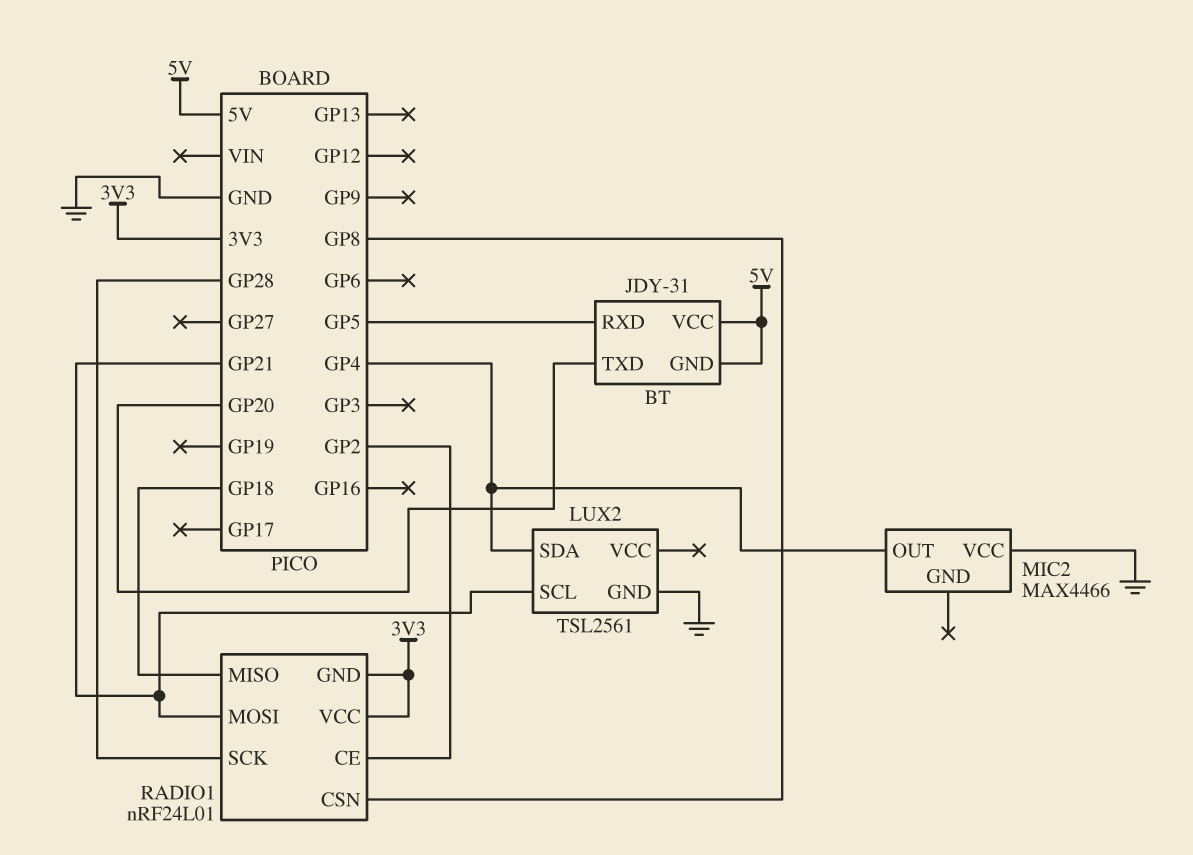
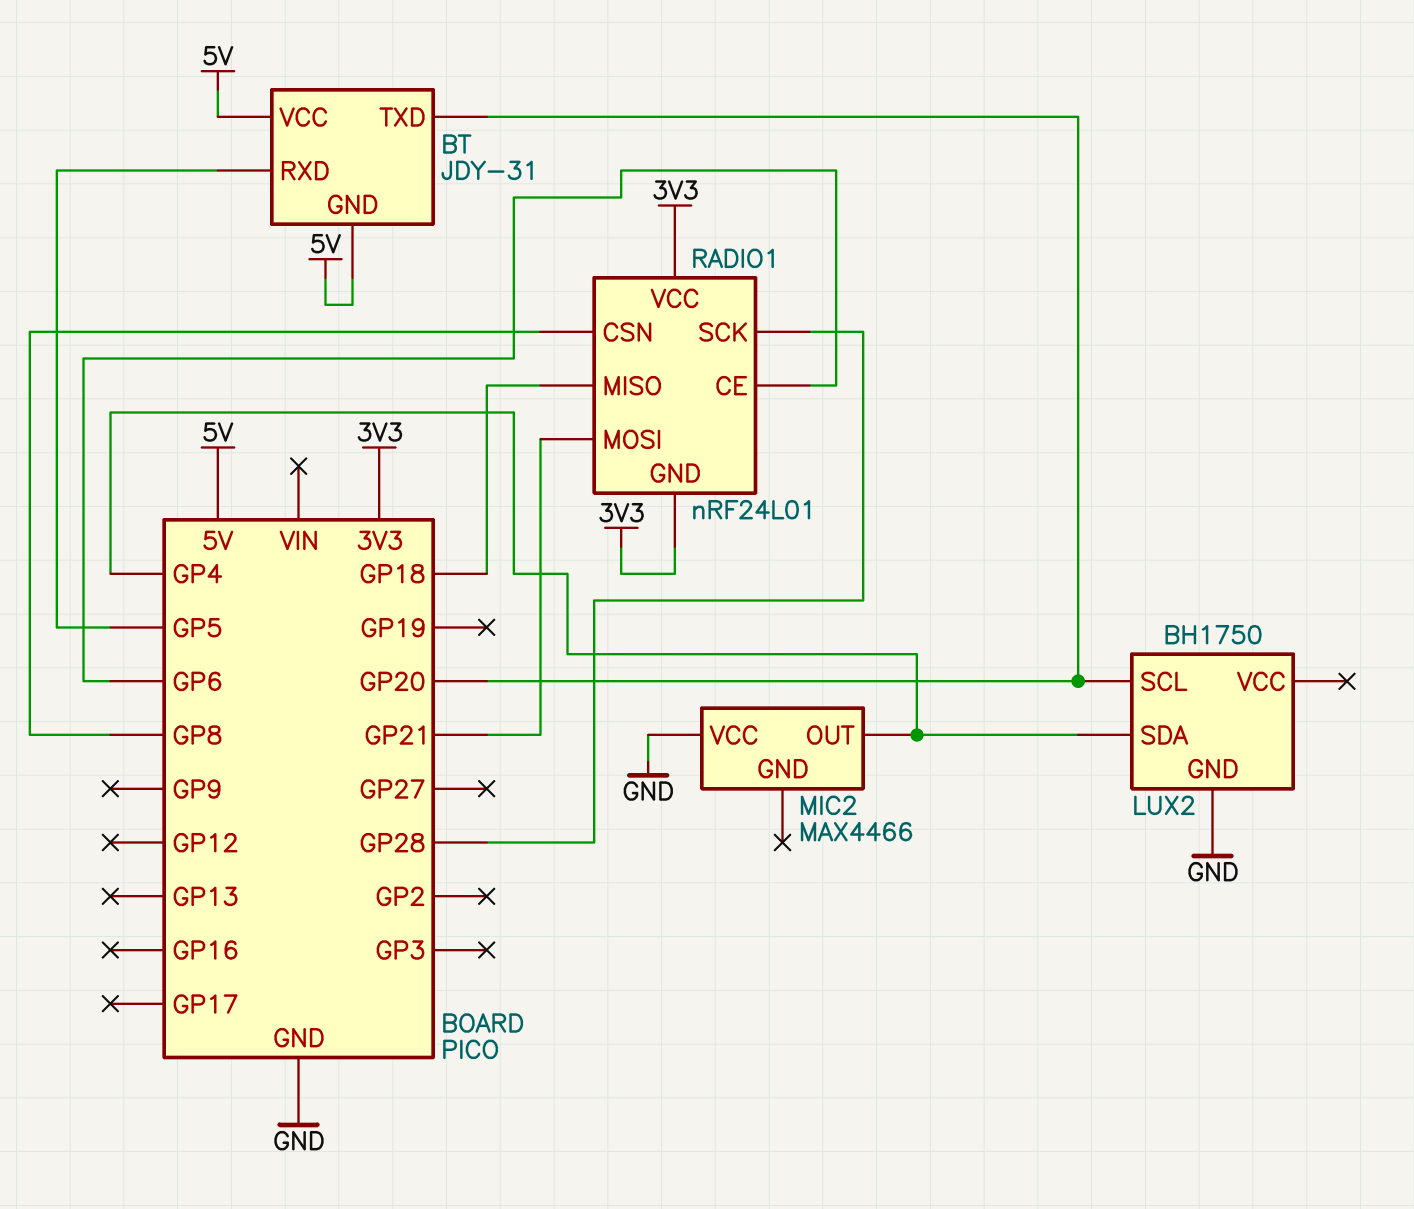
LUX2: TSL2561 -> BH1750
LUX2 pin SCL: GP21 -> GP20
RADIO1 pin CE: GP2 -> GP6

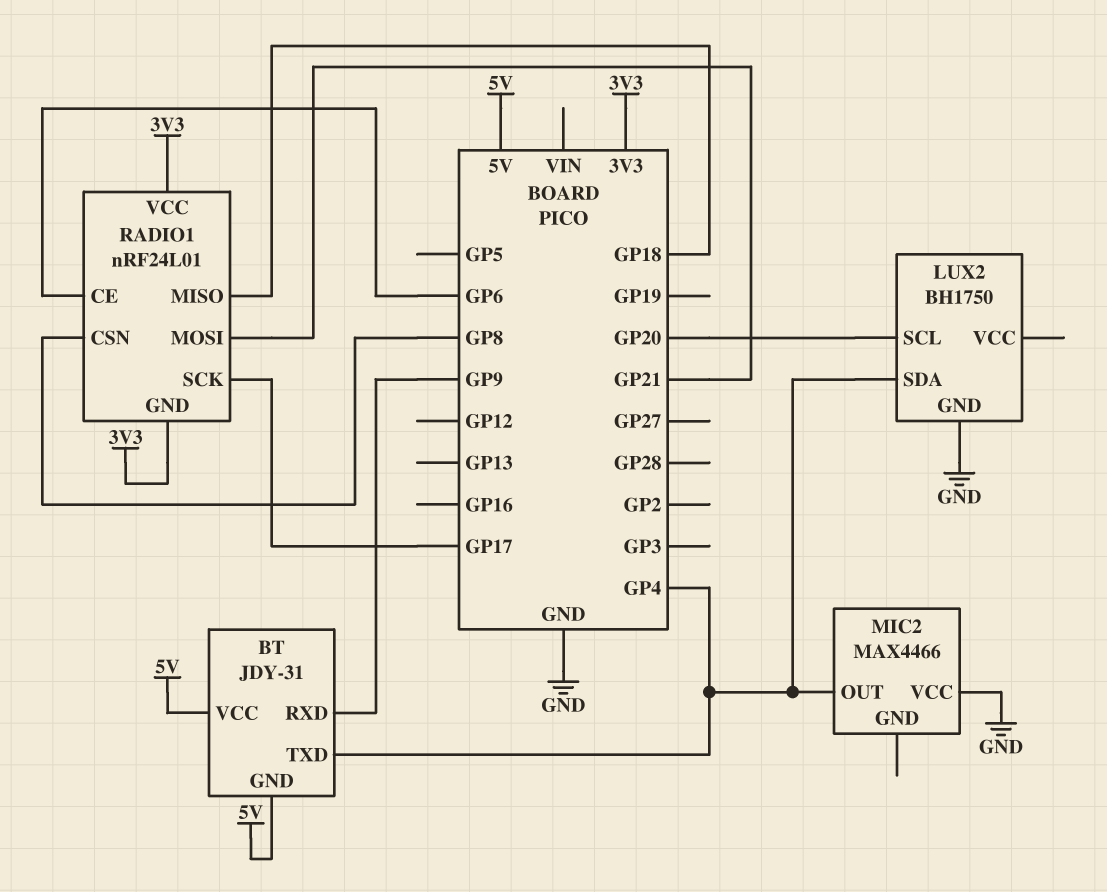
BT pin RXD: GP5 -> GP9
BT pin TXD: GP20 -> GP4
RADIO1 pin SCK: GP28 -> GP17

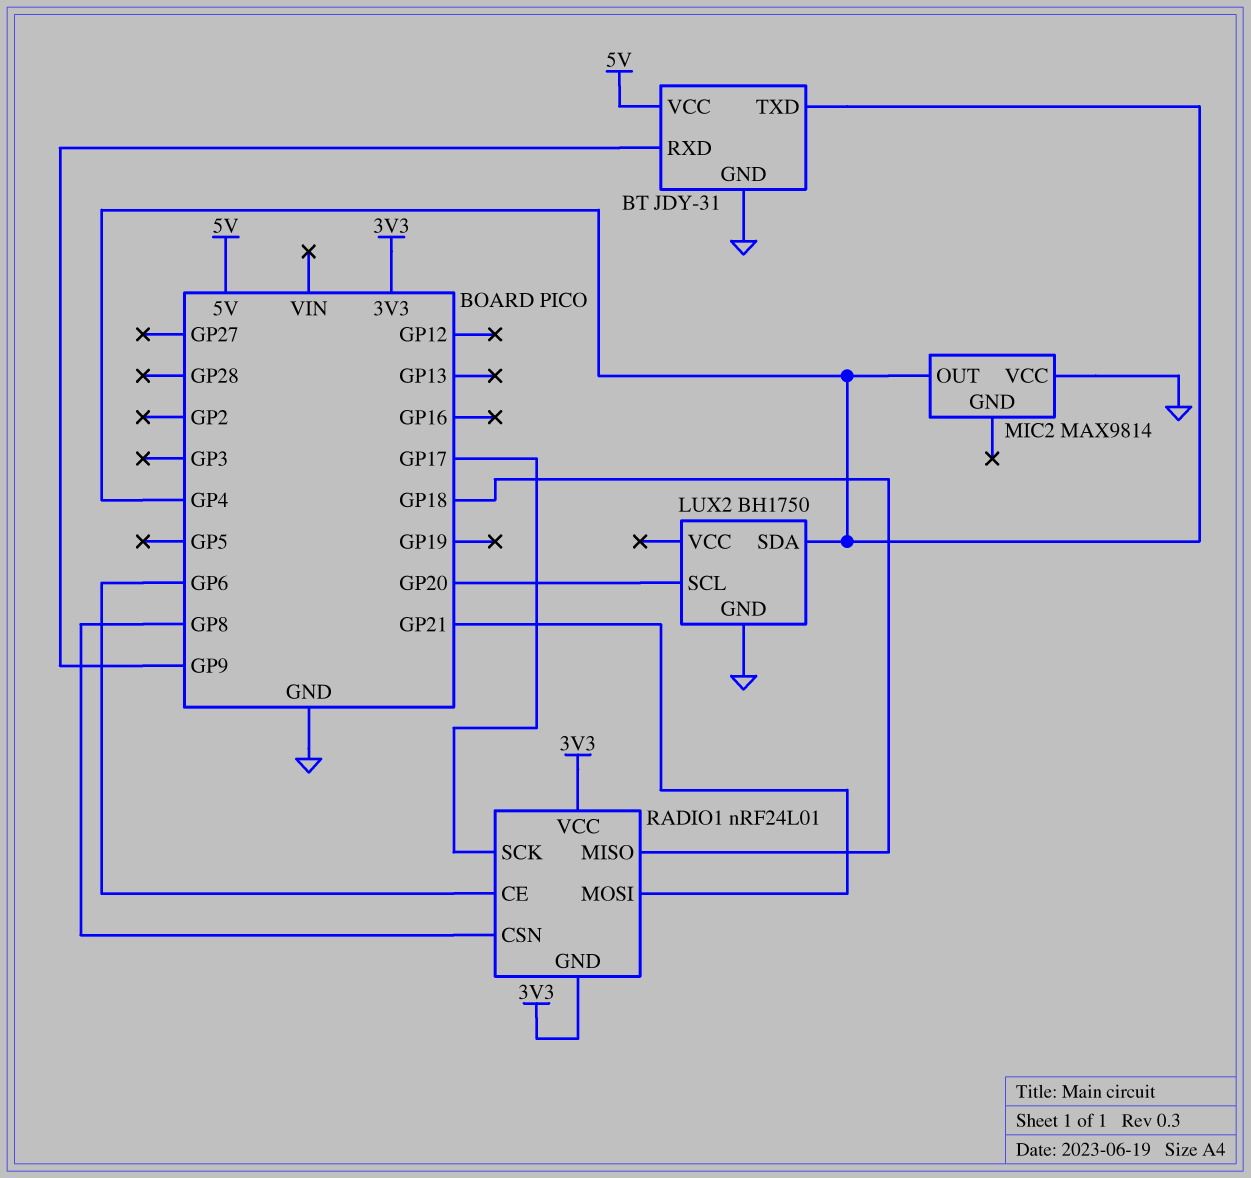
BT pin GND: 5V -> GND
MIC2: MAX4466 -> MAX9814

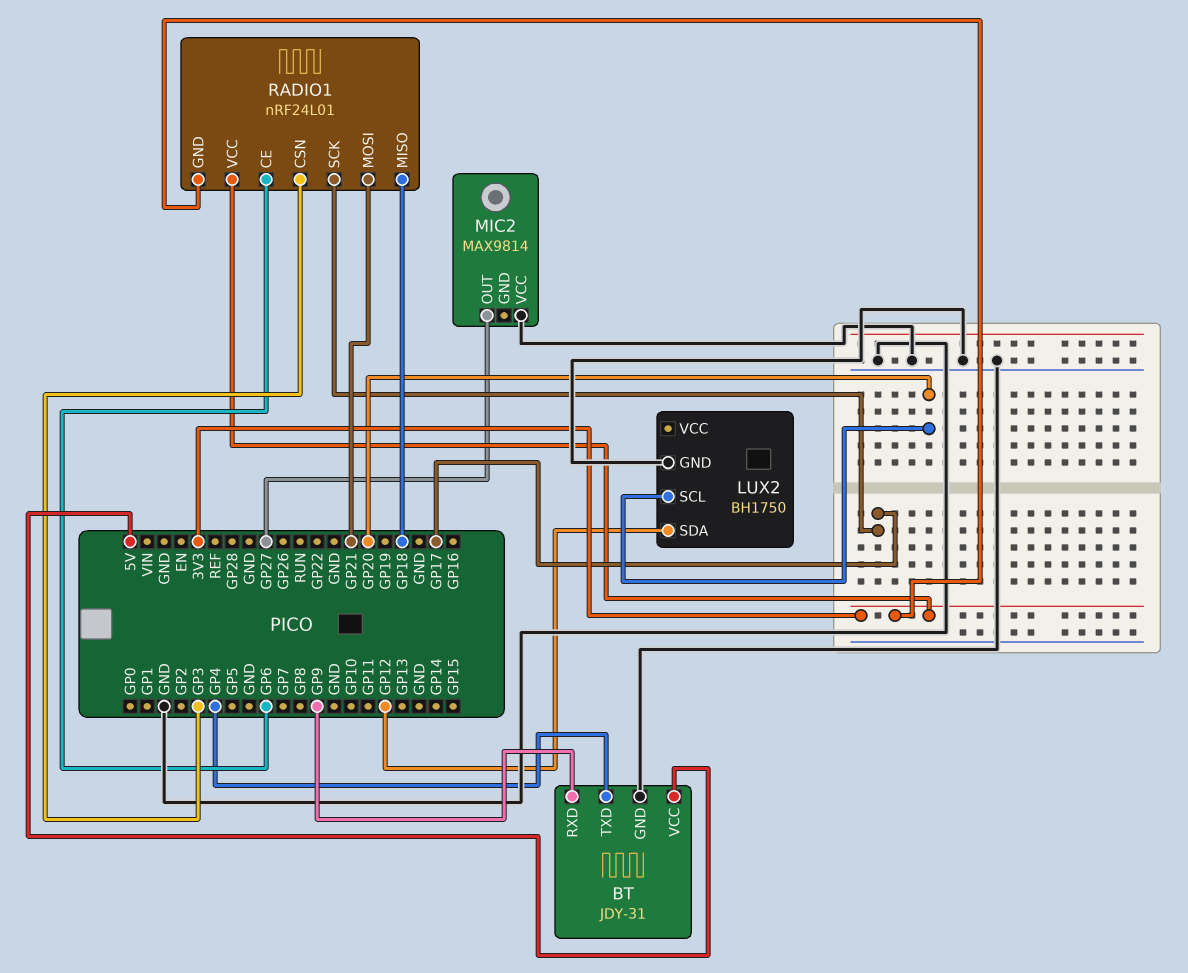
LUX2 pin SDA: GP4 -> GP12
MIC2 pin OUT: GP4 -> GP27
RADIO1 pin CSN: GP8 -> GP3

